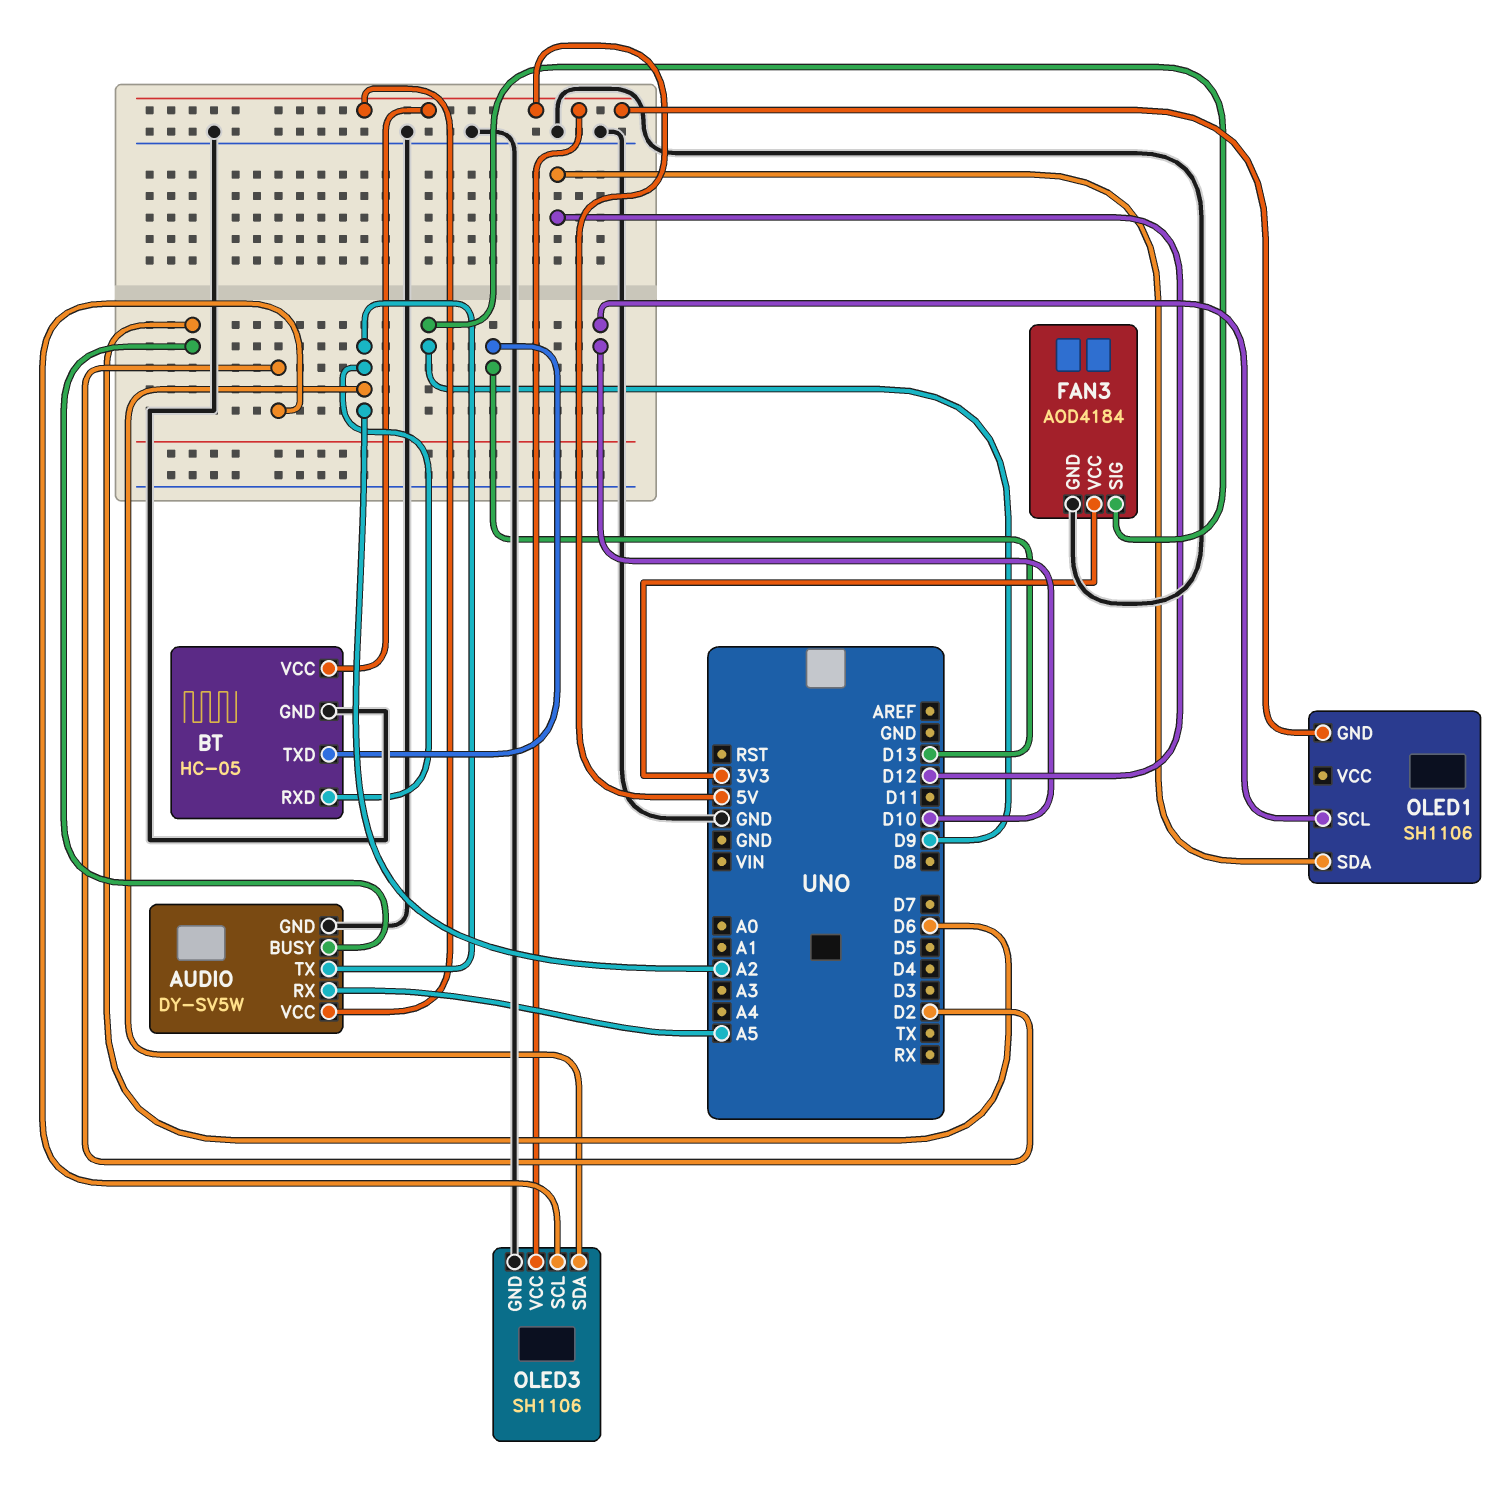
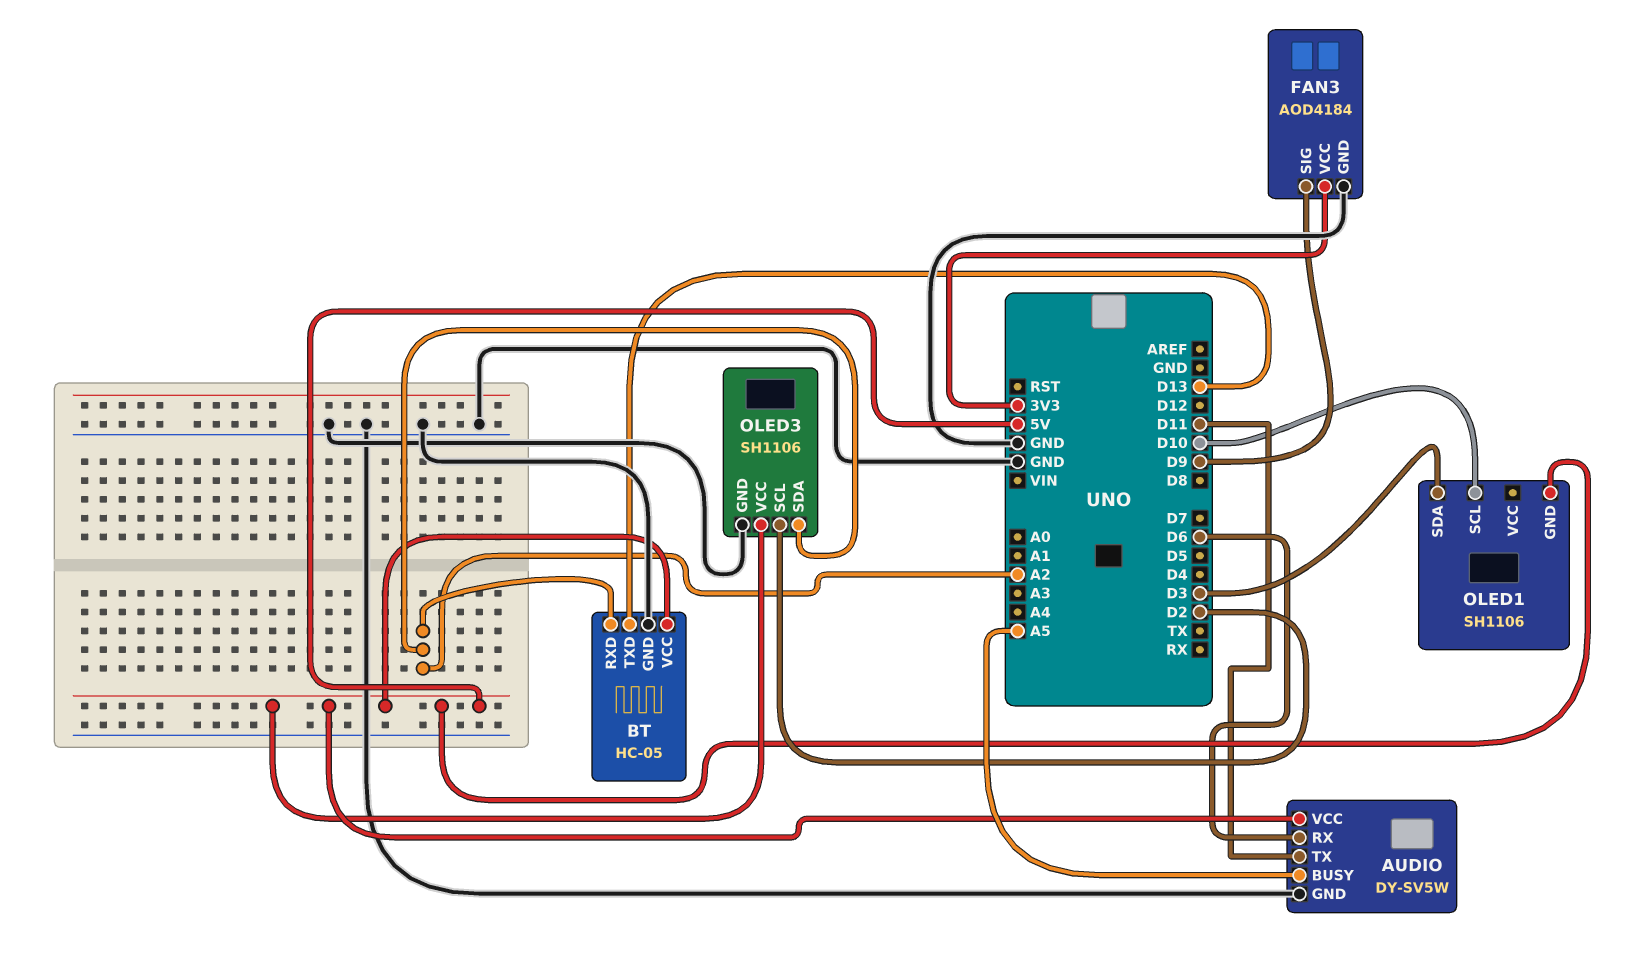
AUDIO pin BUSY: D6 -> A5
AUDIO pin RX: A5 -> D6
AUDIO pin TX: A2 -> D11
OLED1 pin SDA: D12 -> D3

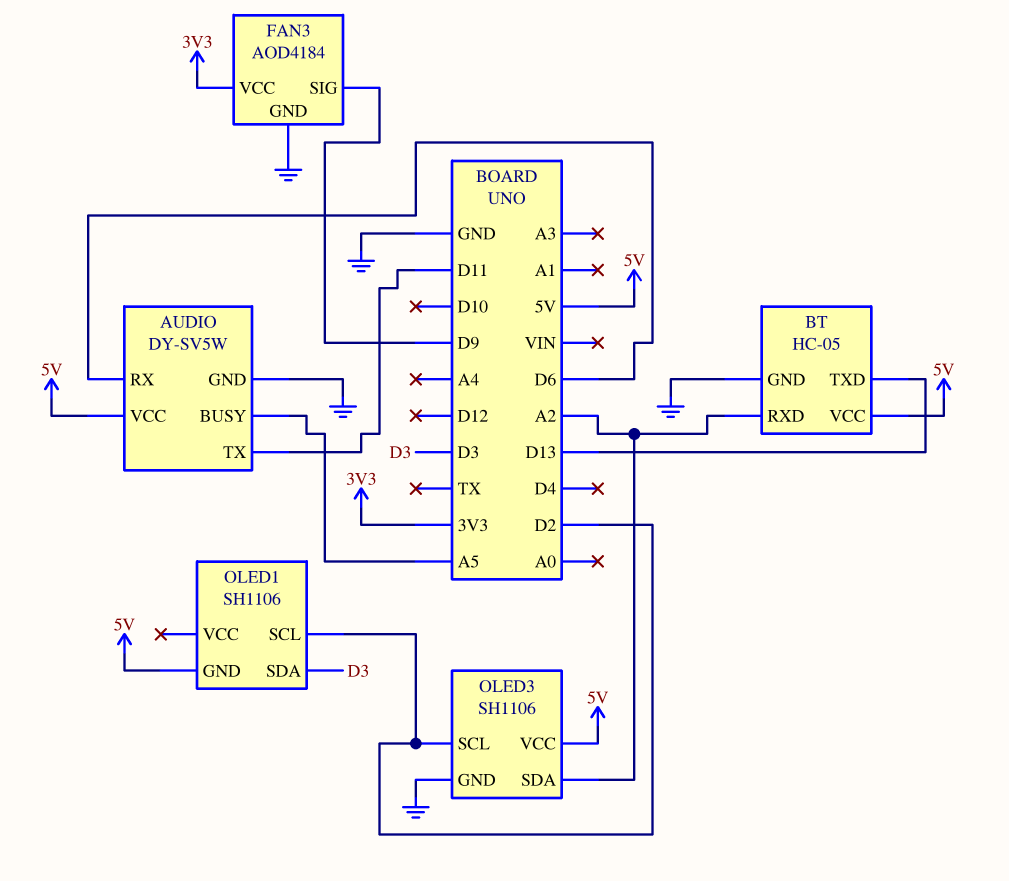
OLED1 pin SCL: D10 -> D2

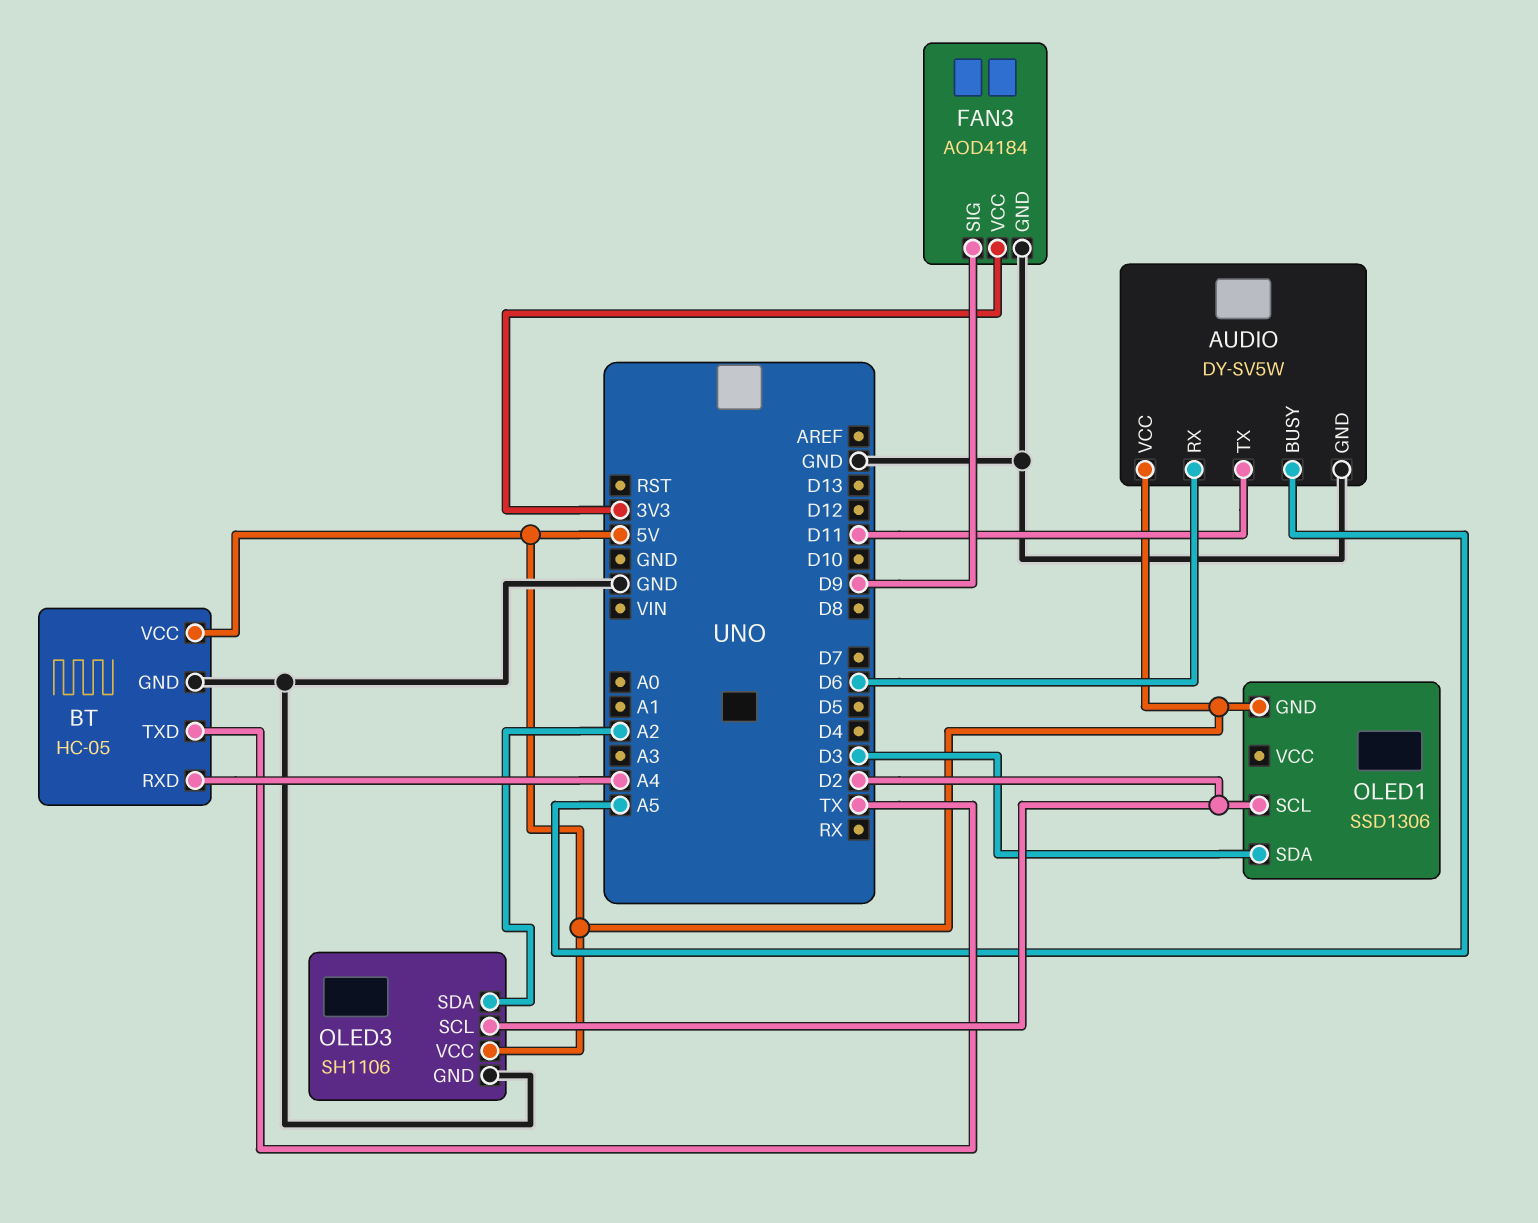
BT pin RXD: A2 -> A4
BT pin TXD: D13 -> TX
OLED1: SH1106 -> SSD1306

